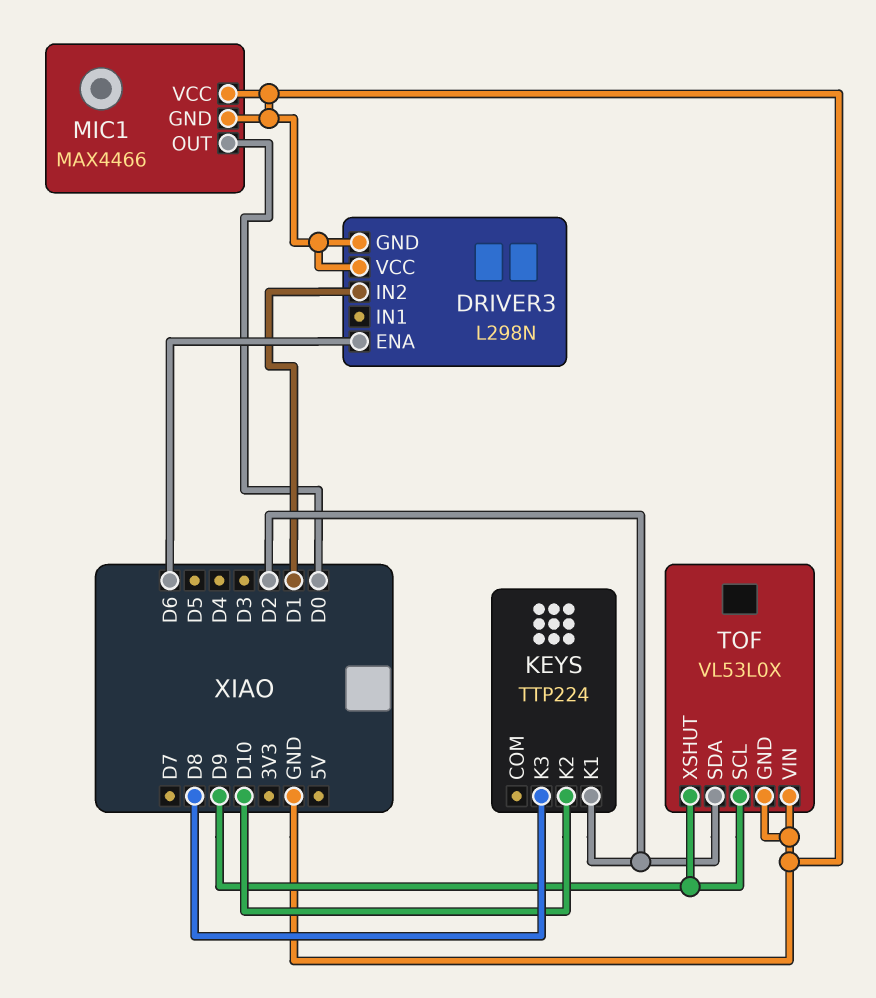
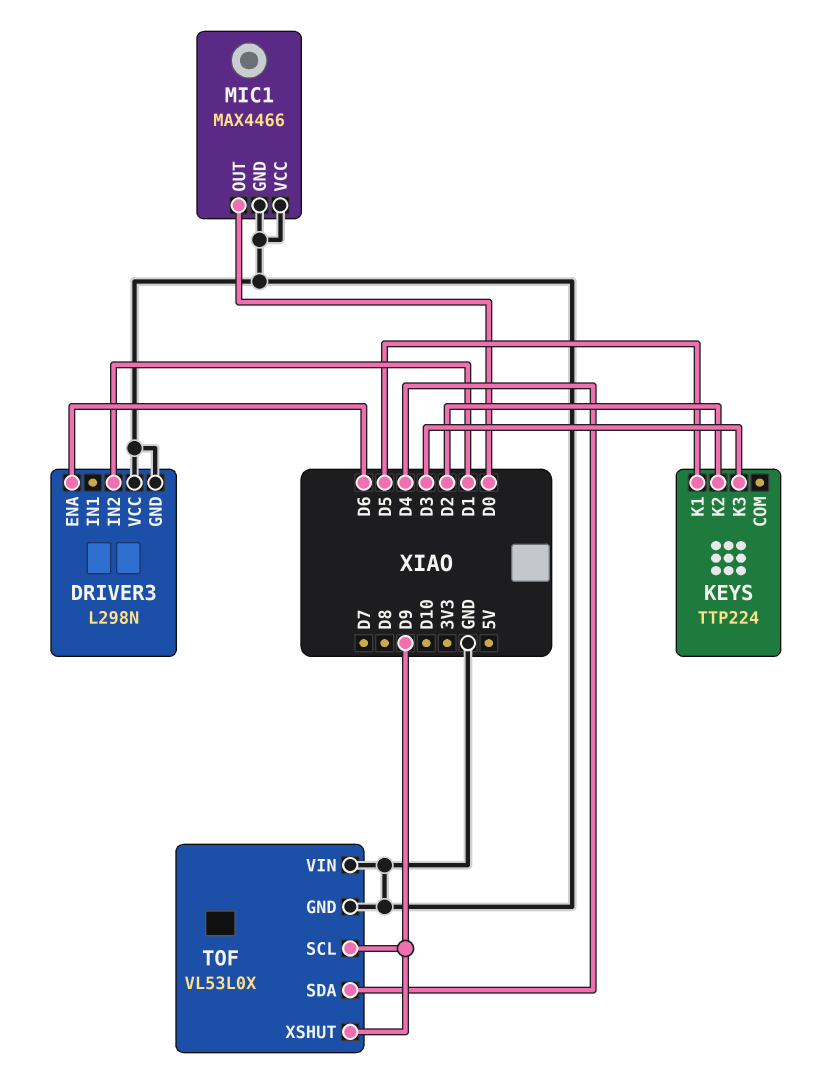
KEYS pin K1: D2 -> D5
KEYS pin K2: D10 -> D2
KEYS pin K3: D8 -> D3
TOF pin SDA: D2 -> D4

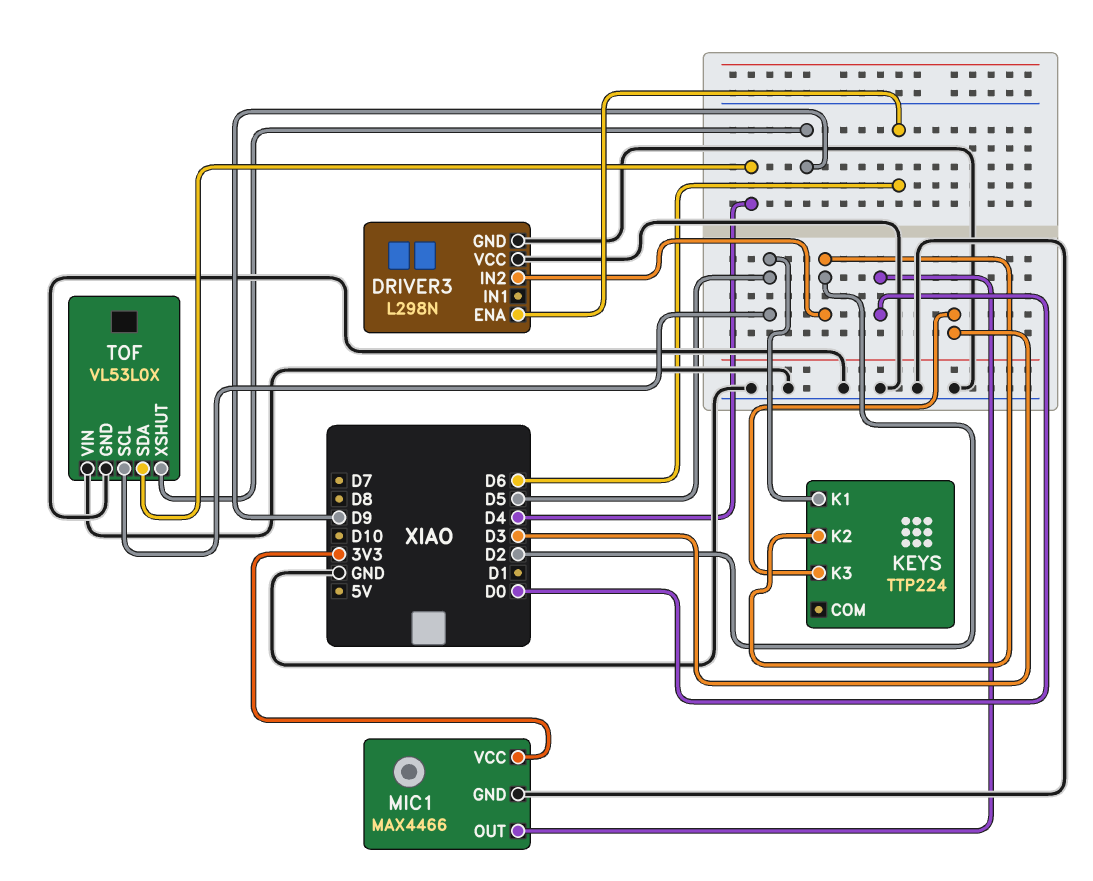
DRIVER3 pin IN2: D1 -> D2
MIC1 pin VCC: GND -> 3V3
TOF pin SCL: D9 -> D5

